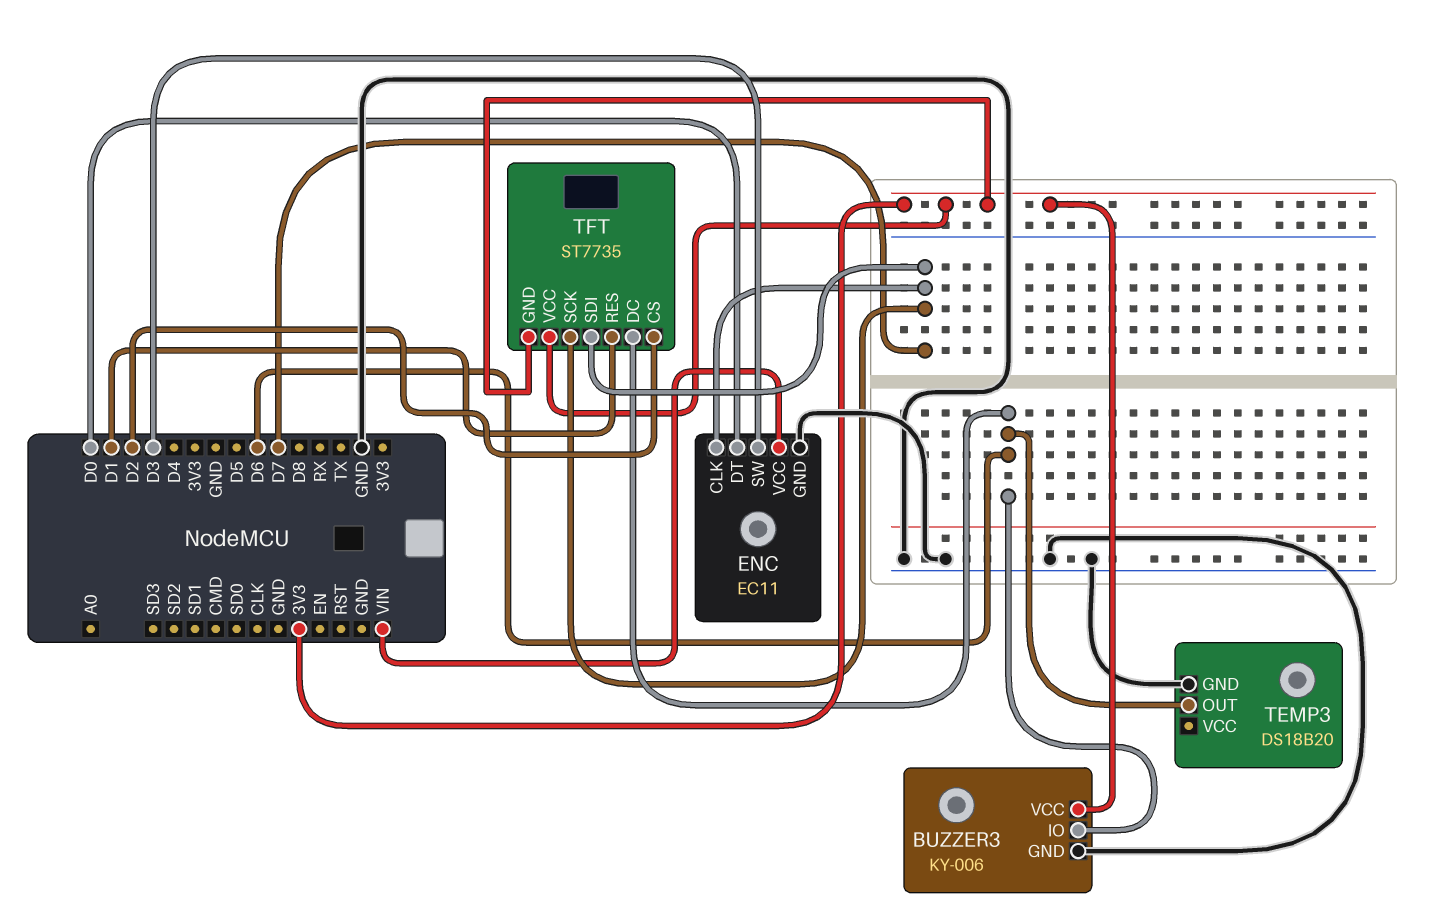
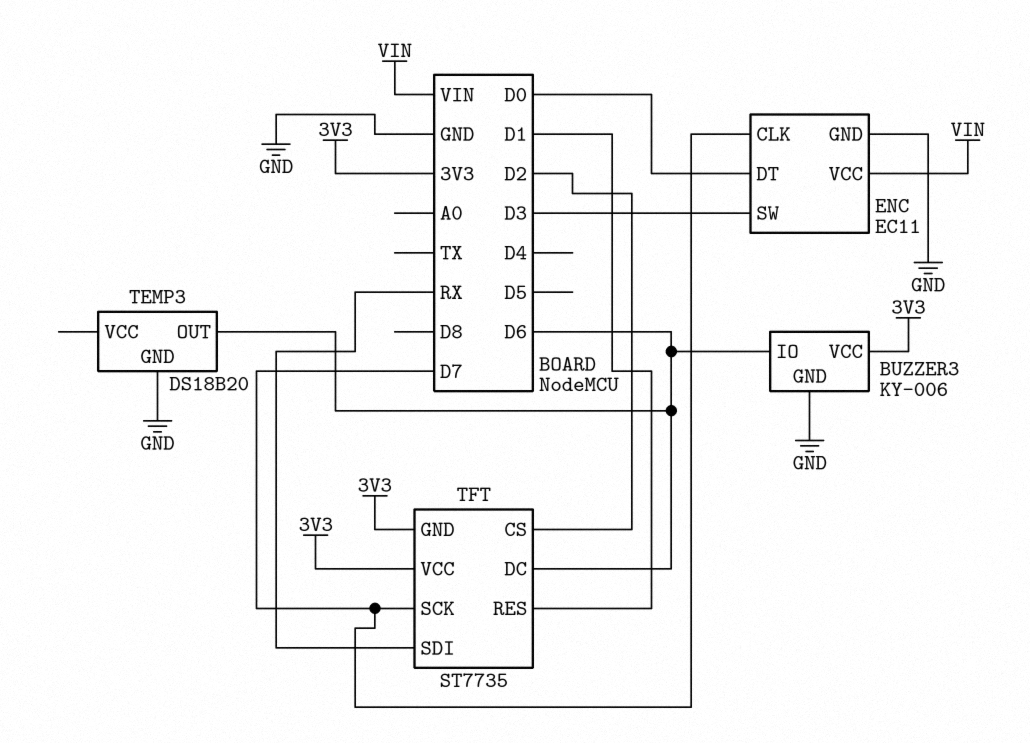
TFT pin SDI: D7 -> RX

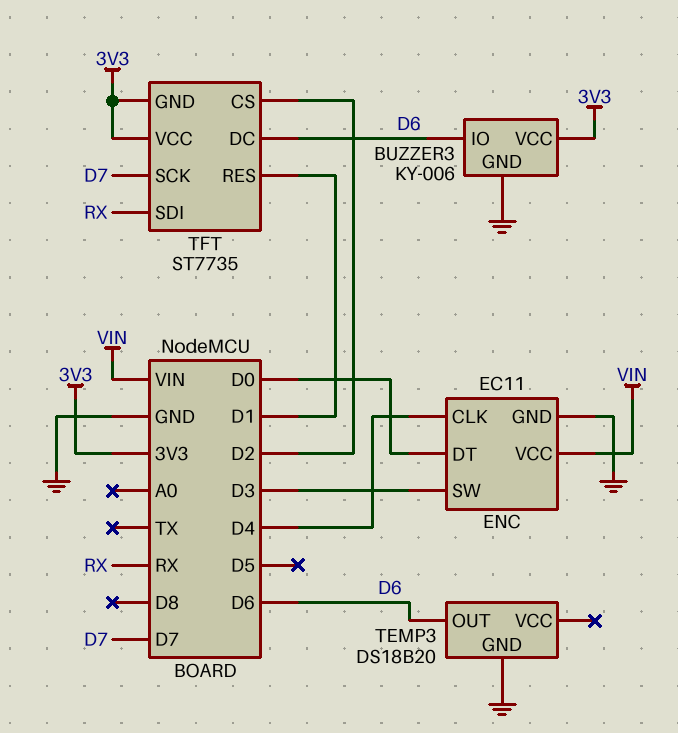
ENC pin CLK: D7 -> D4

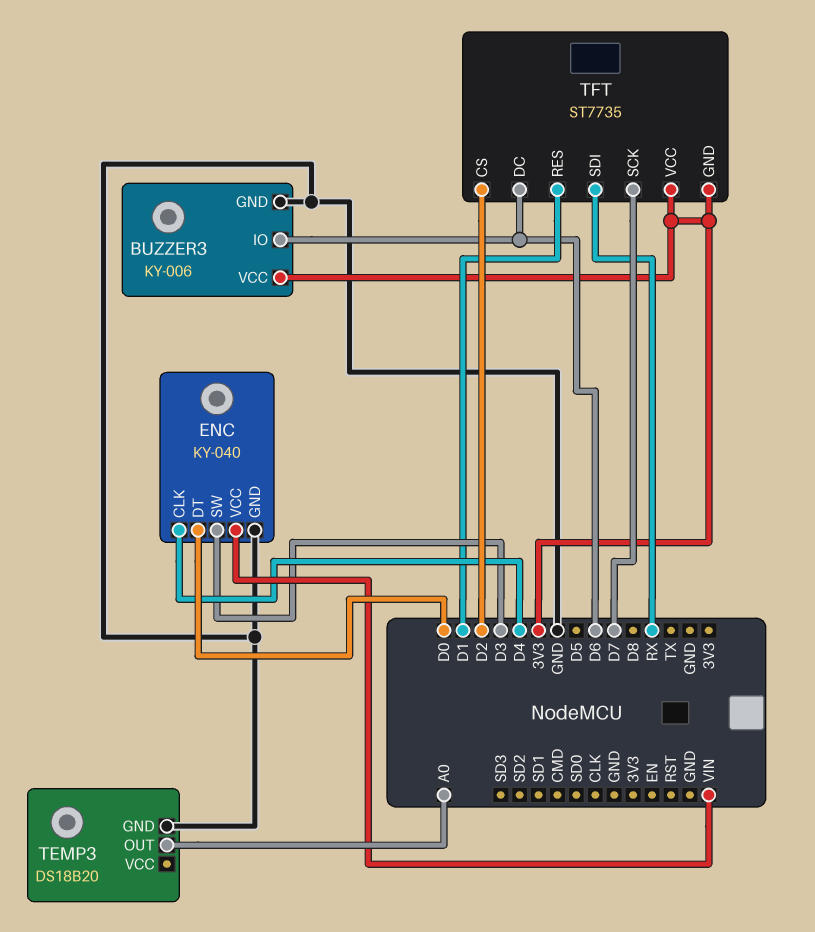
ENC: EC11 -> KY-040
TEMP3 pin OUT: D6 -> A0

